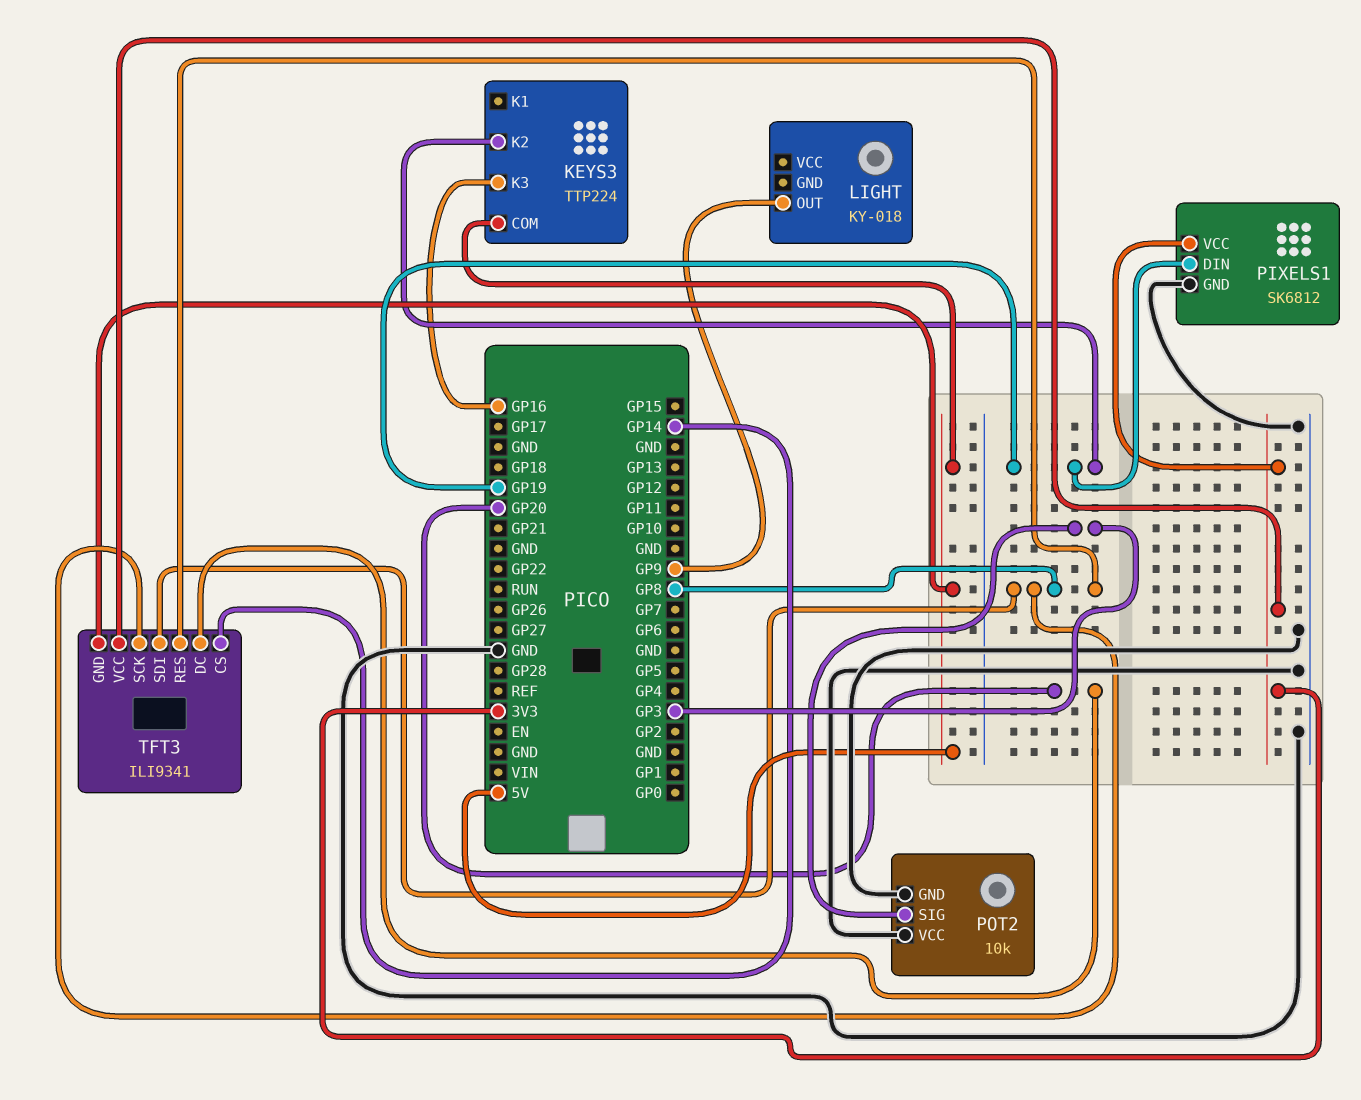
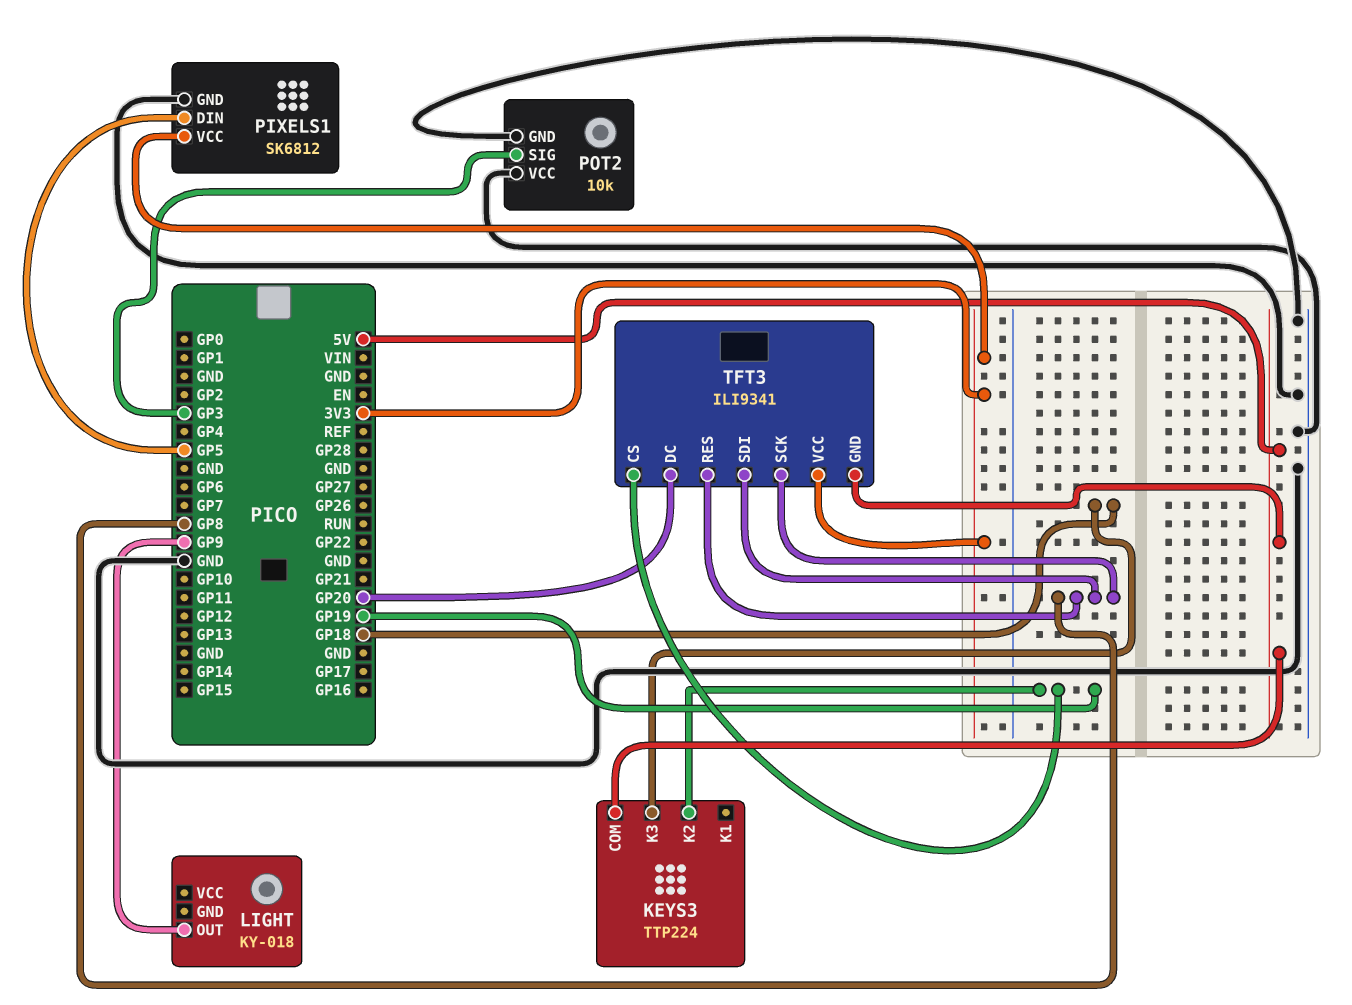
KEYS3 pin K3: GP16 -> GP18
PIXELS1 pin DIN: GP19 -> GP5
TFT3 pin CS: GP14 -> GP19

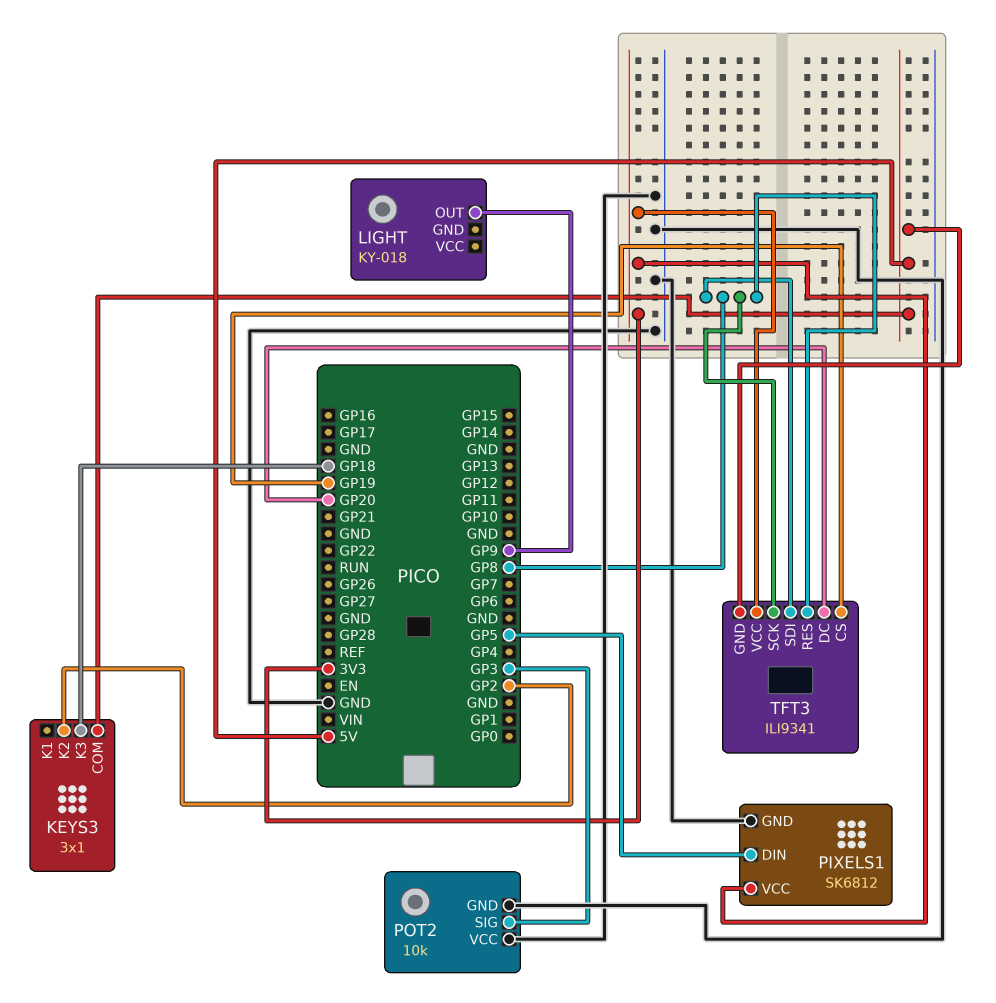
KEYS3: TTP224 -> 3x1
KEYS3 pin K2: GP19 -> GP2

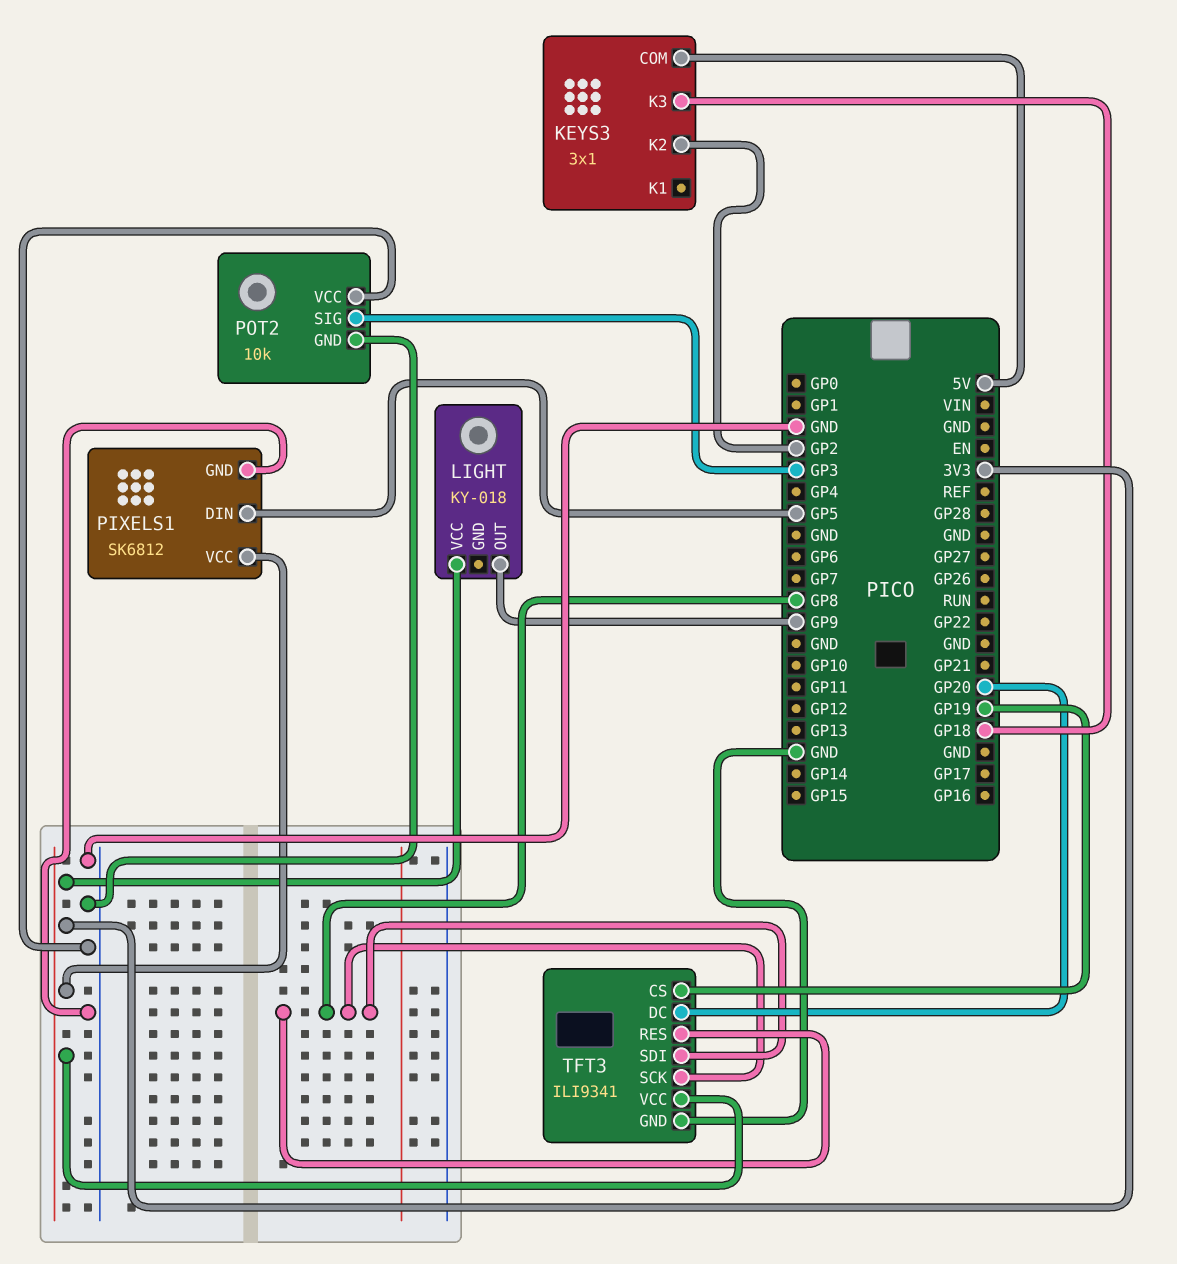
LIGHT pin VCC: none -> 3V3
TFT3 pin GND: 5V -> GND

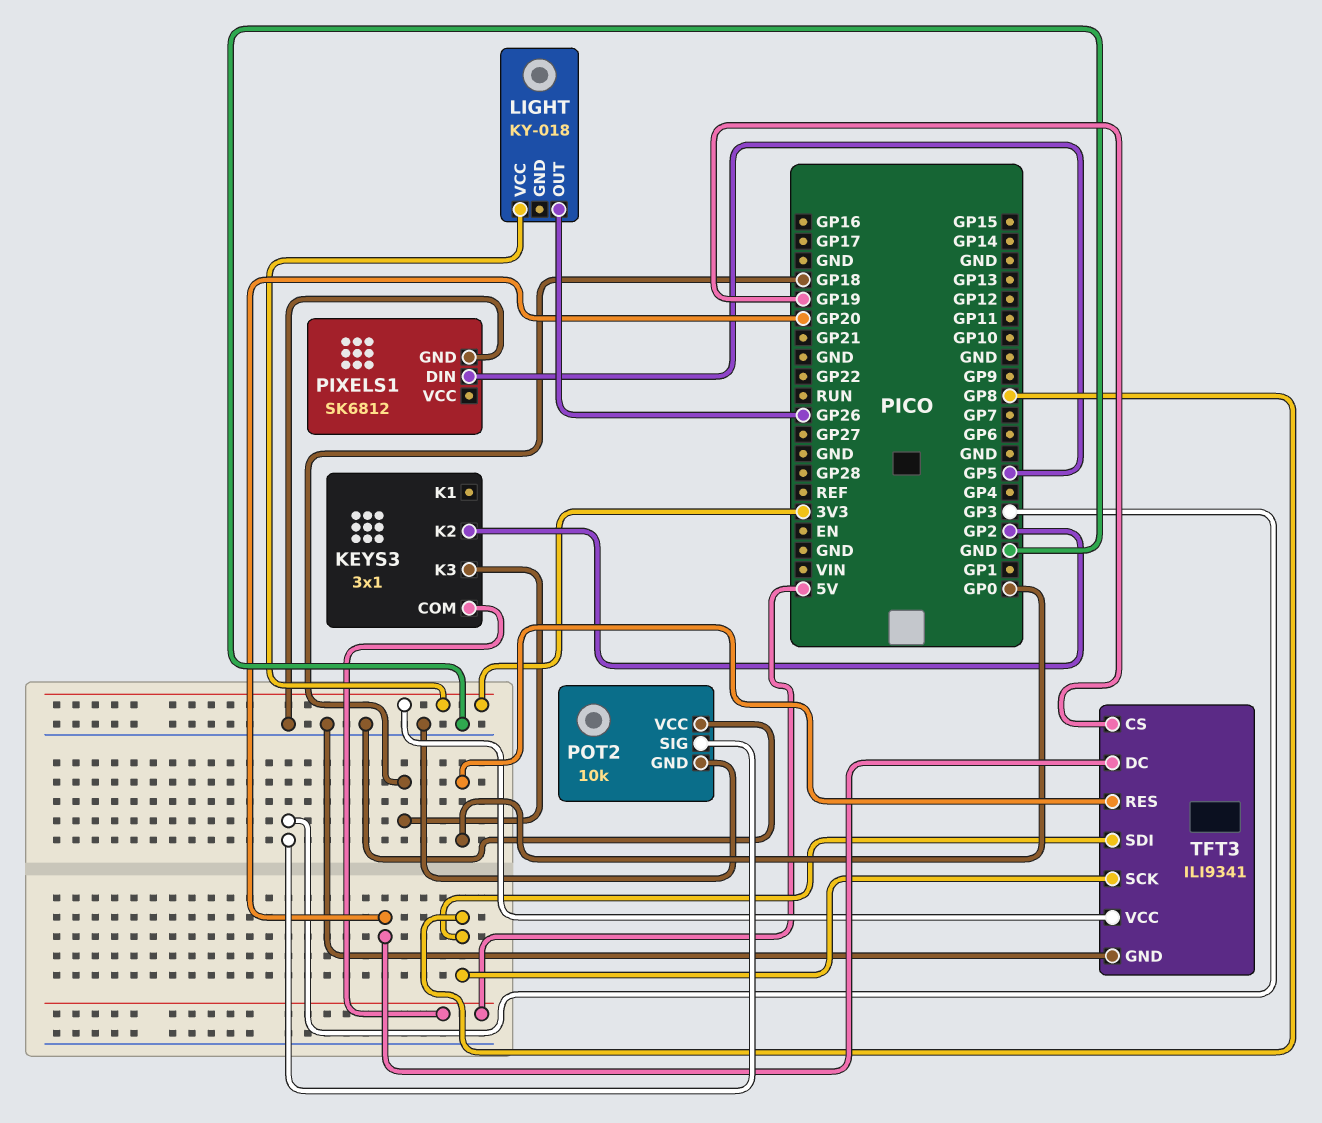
LIGHT pin OUT: GP9 -> GP26
PIXELS1 pin VCC: 3V3 -> none
TFT3 pin RES: GP8 -> GP0

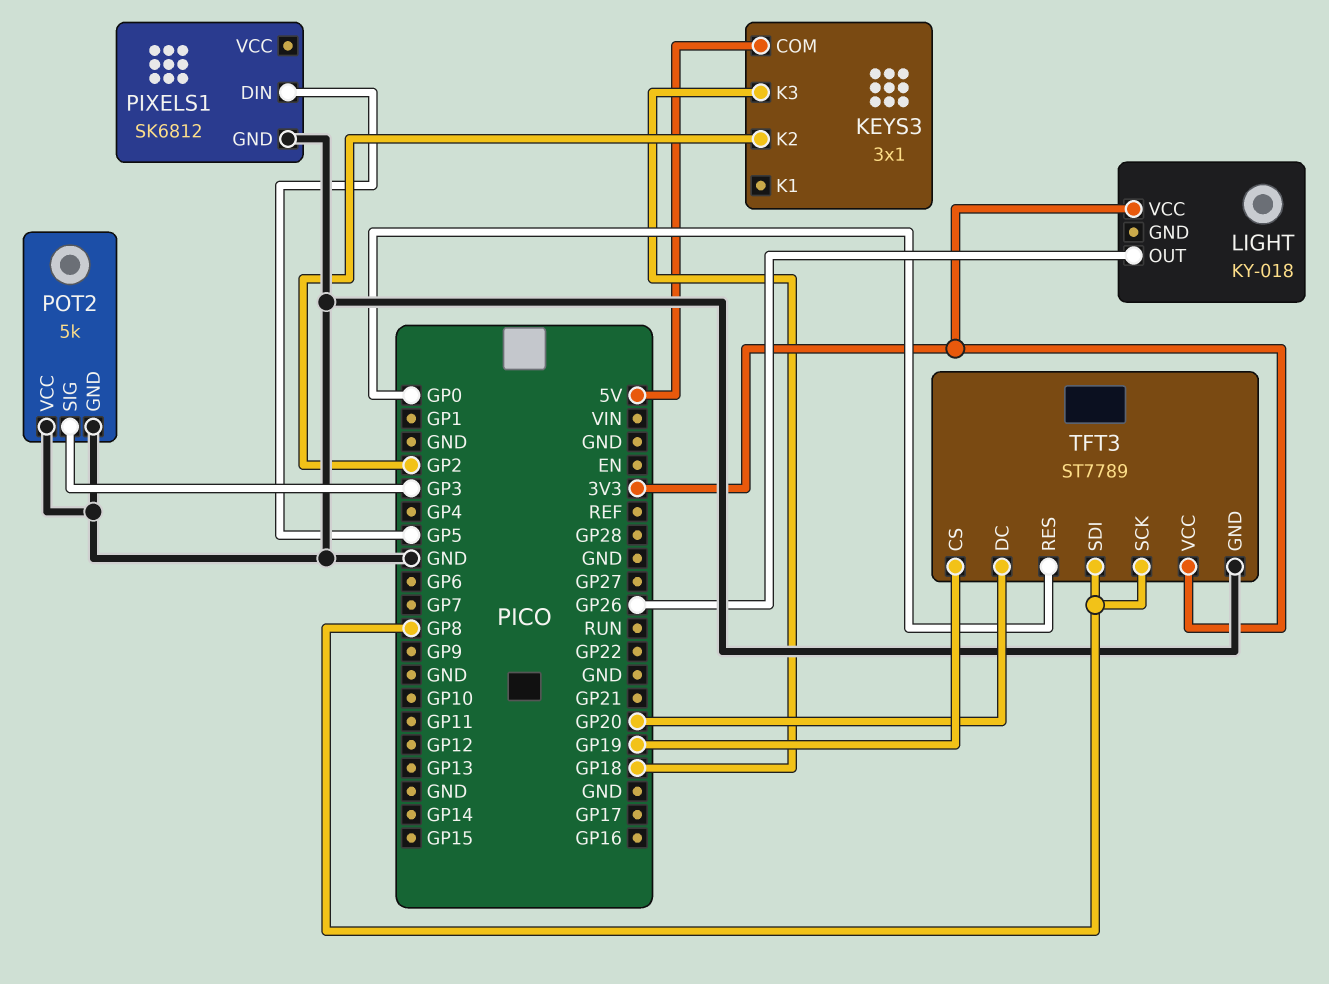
POT2: 10k -> 5k
TFT3: ILI9341 -> ST7789

